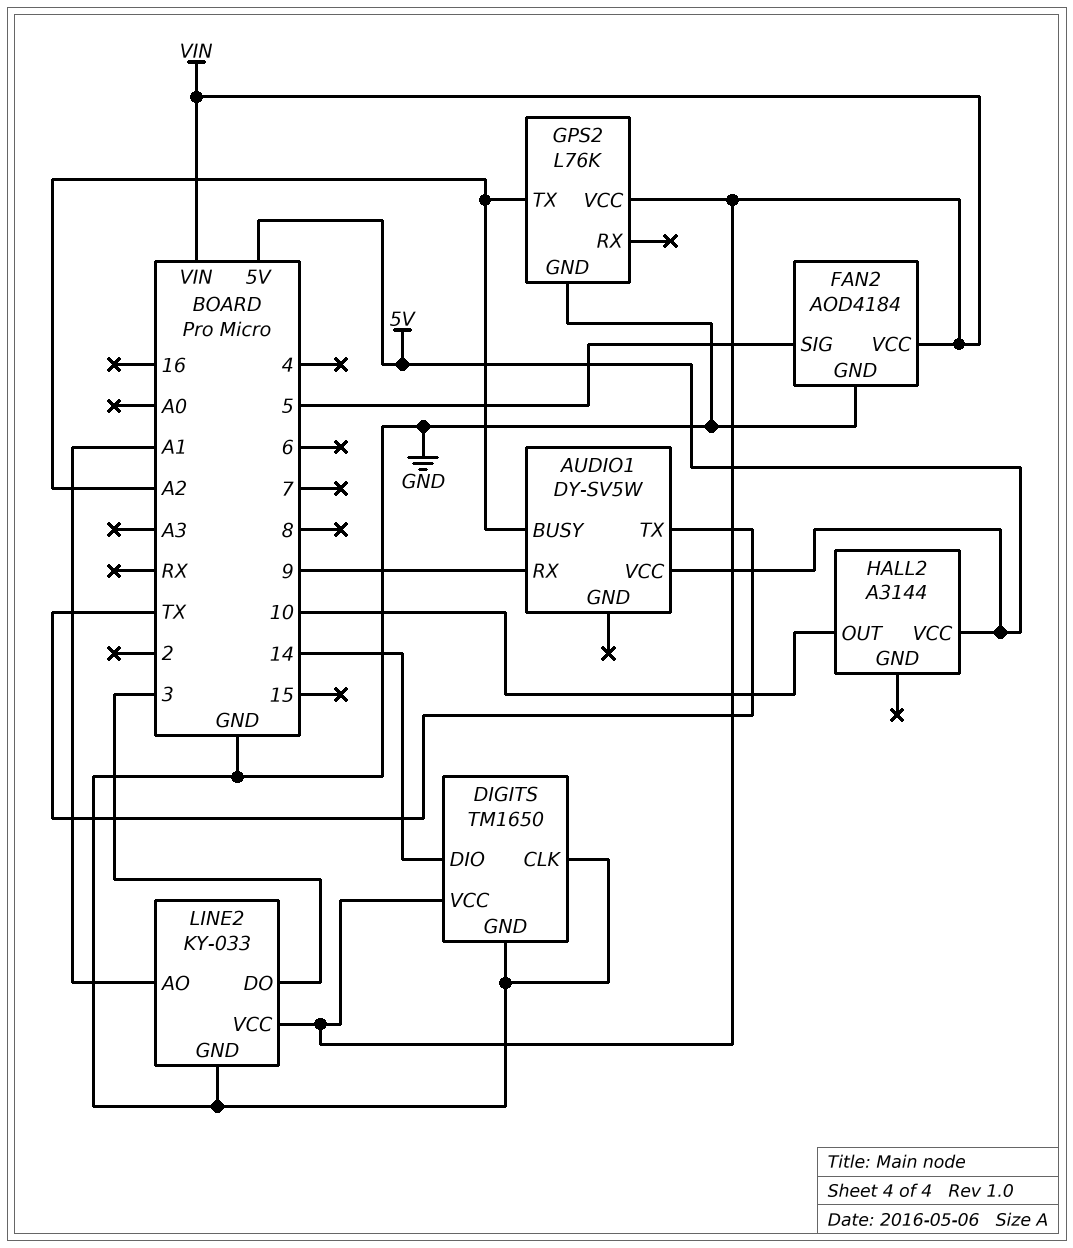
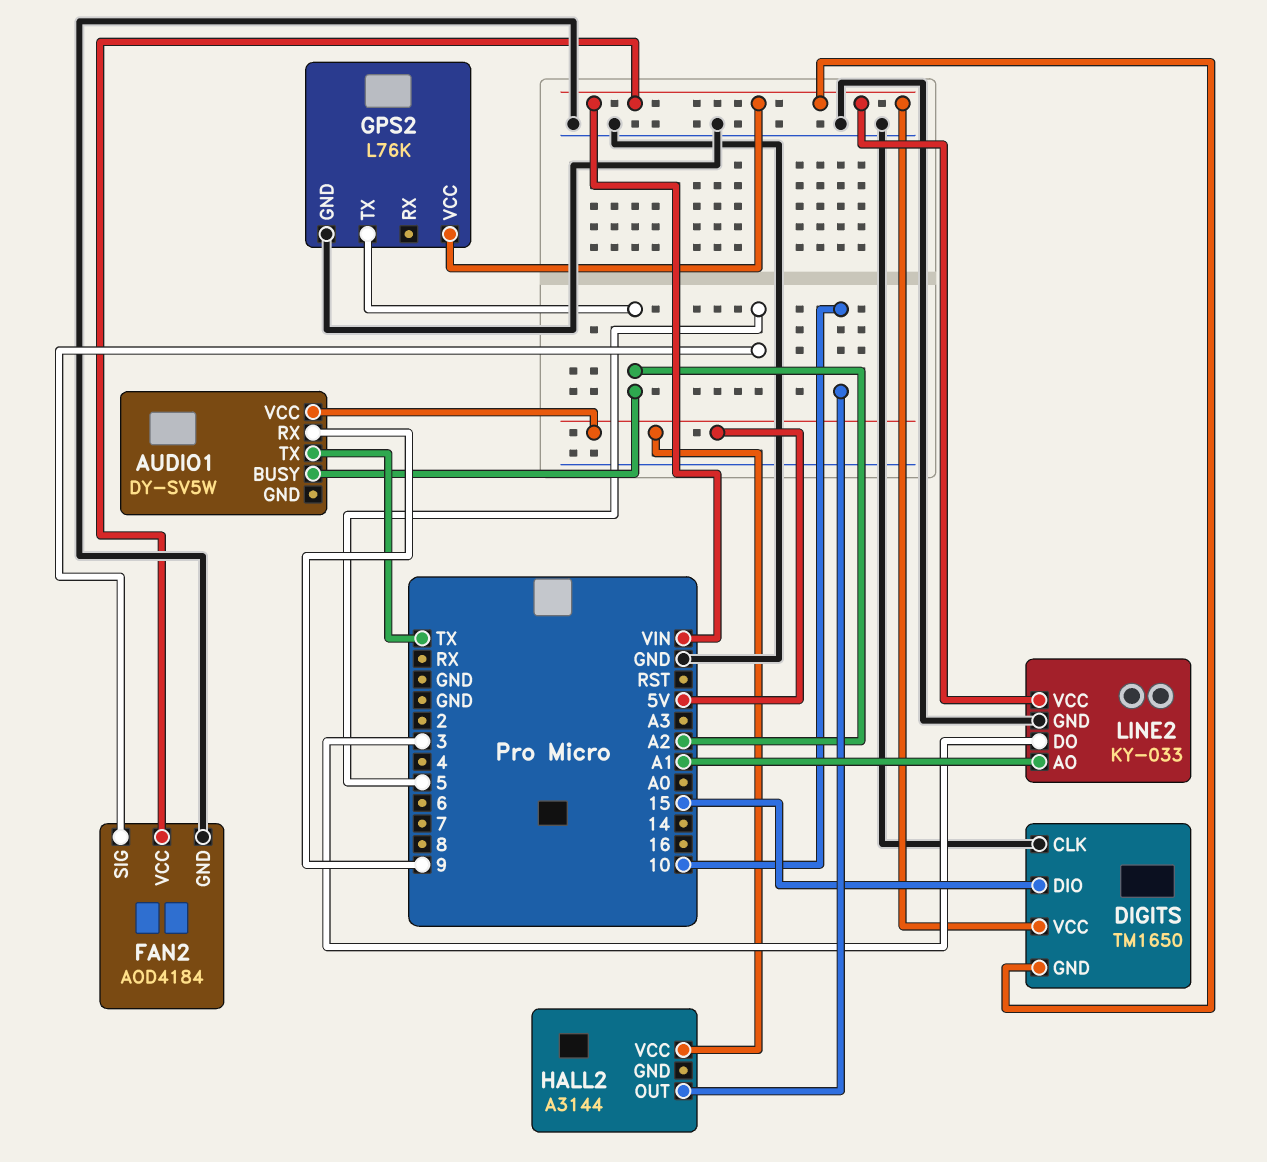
DIGITS pin DIO: 14 -> 15
DIGITS pin GND: GND -> VIN

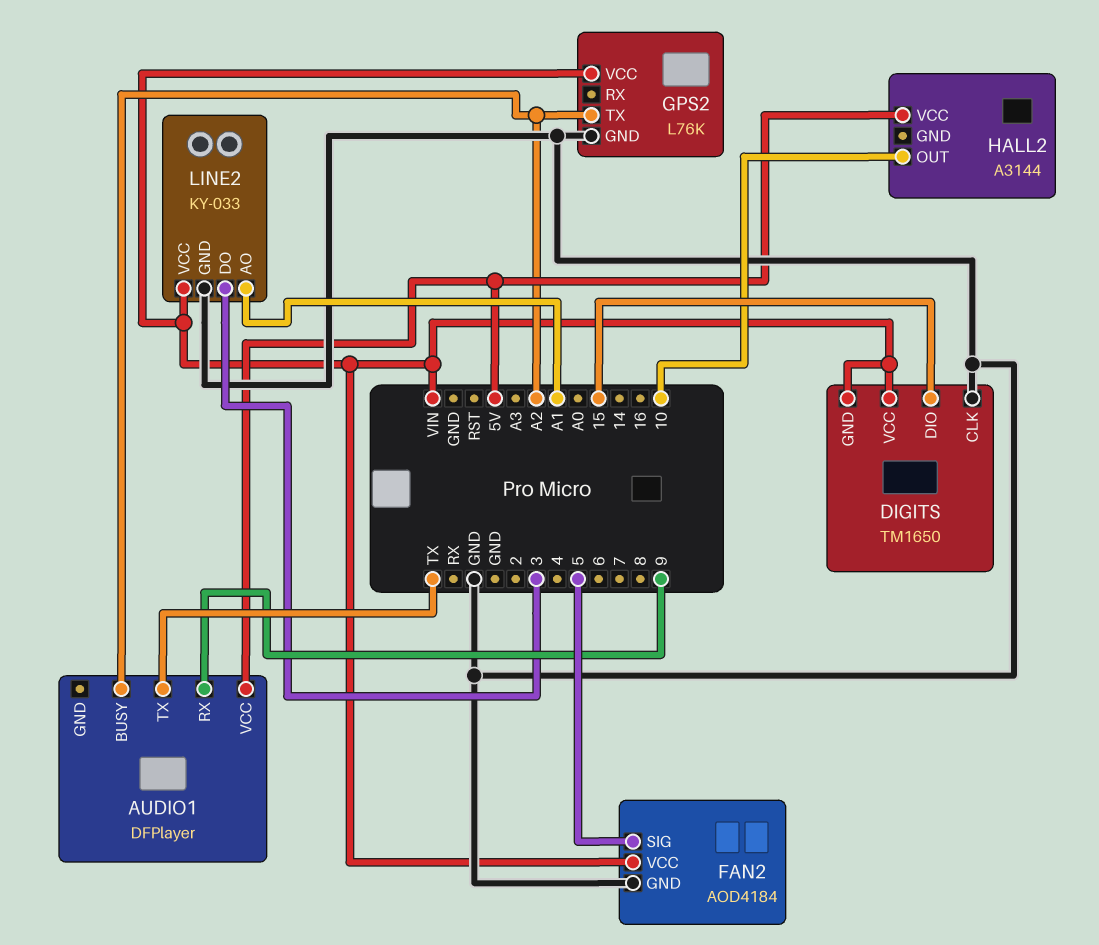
AUDIO1: DY-SV5W -> DFPlayer

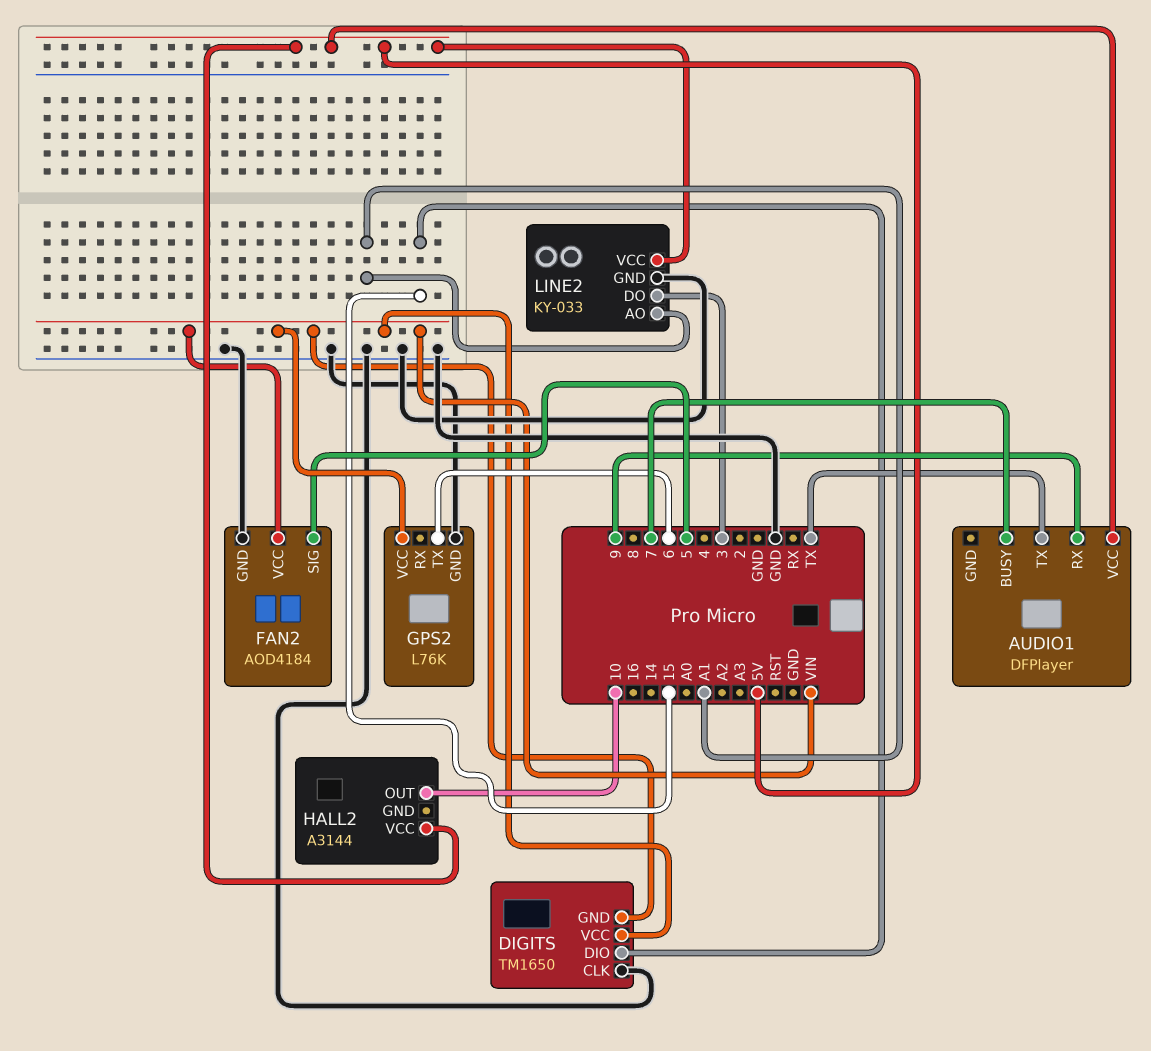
AUDIO1 pin BUSY: A2 -> 7
GPS2 pin TX: A2 -> 6
LINE2 pin VCC: VIN -> 5V

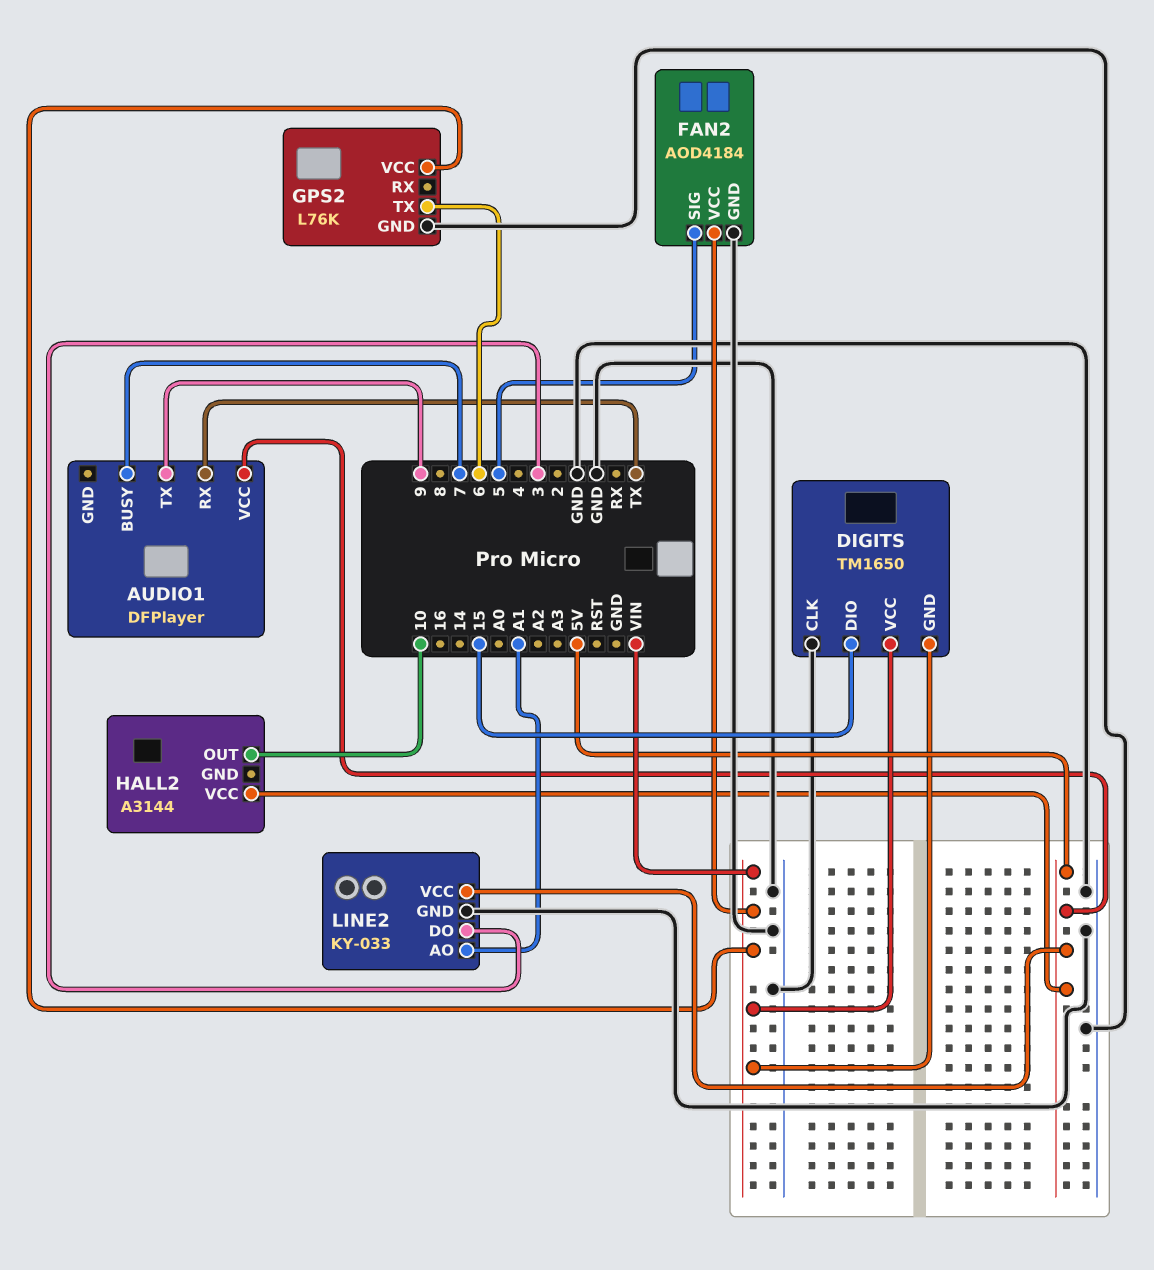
AUDIO1 pin RX: 9 -> TX
AUDIO1 pin TX: TX -> 9

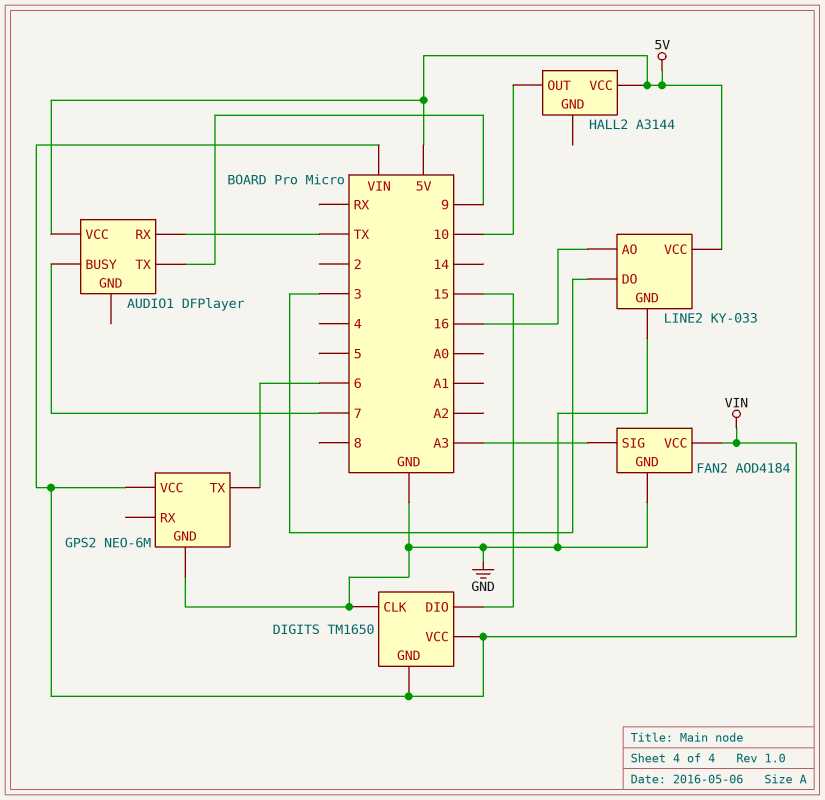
FAN2 pin SIG: 5 -> A3
GPS2: L76K -> NEO-6M
LINE2 pin AO: A1 -> 16

